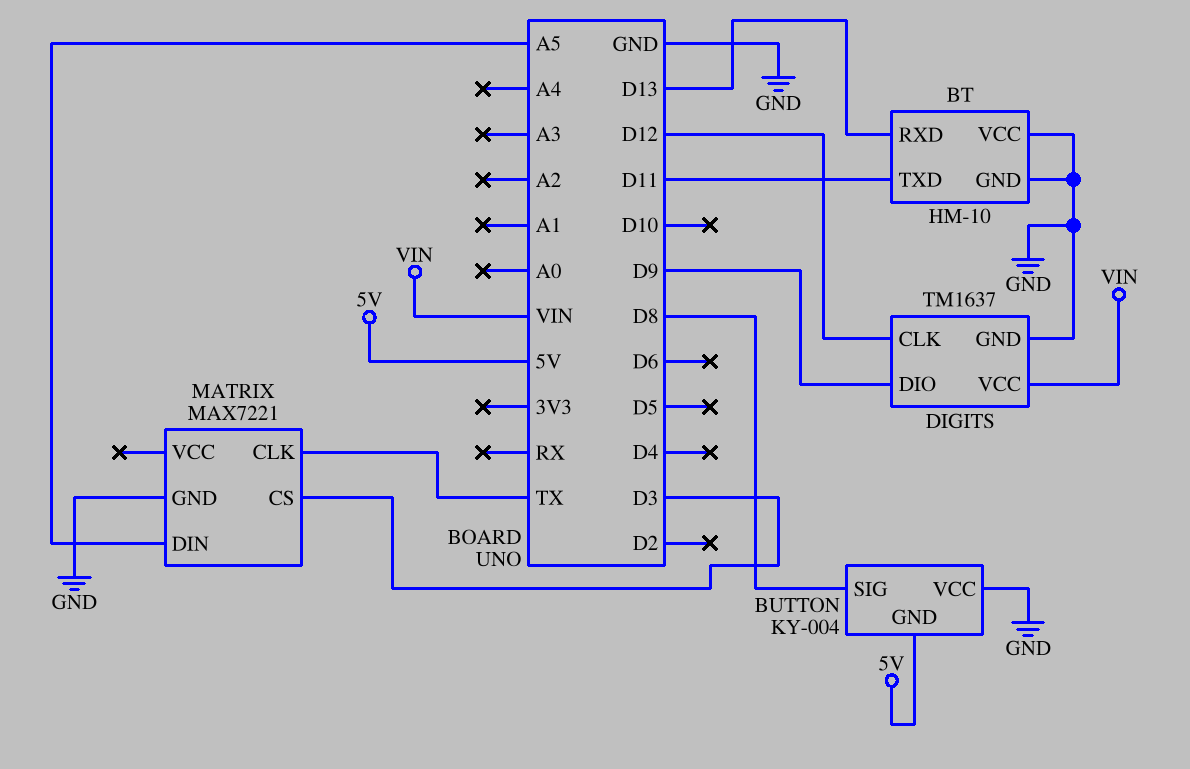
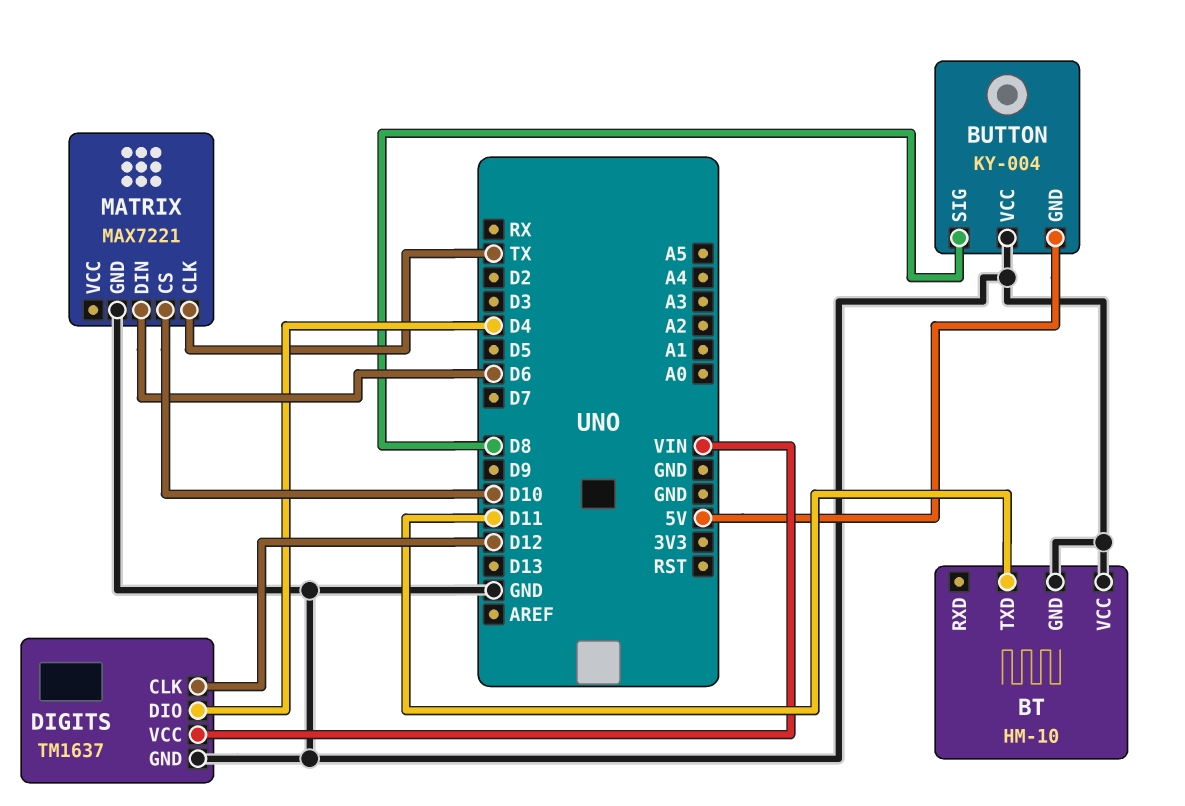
BT pin RXD: D13 -> none
DIGITS pin DIO: D9 -> D4
MATRIX pin CS: D3 -> D10
MATRIX pin DIN: A5 -> D6

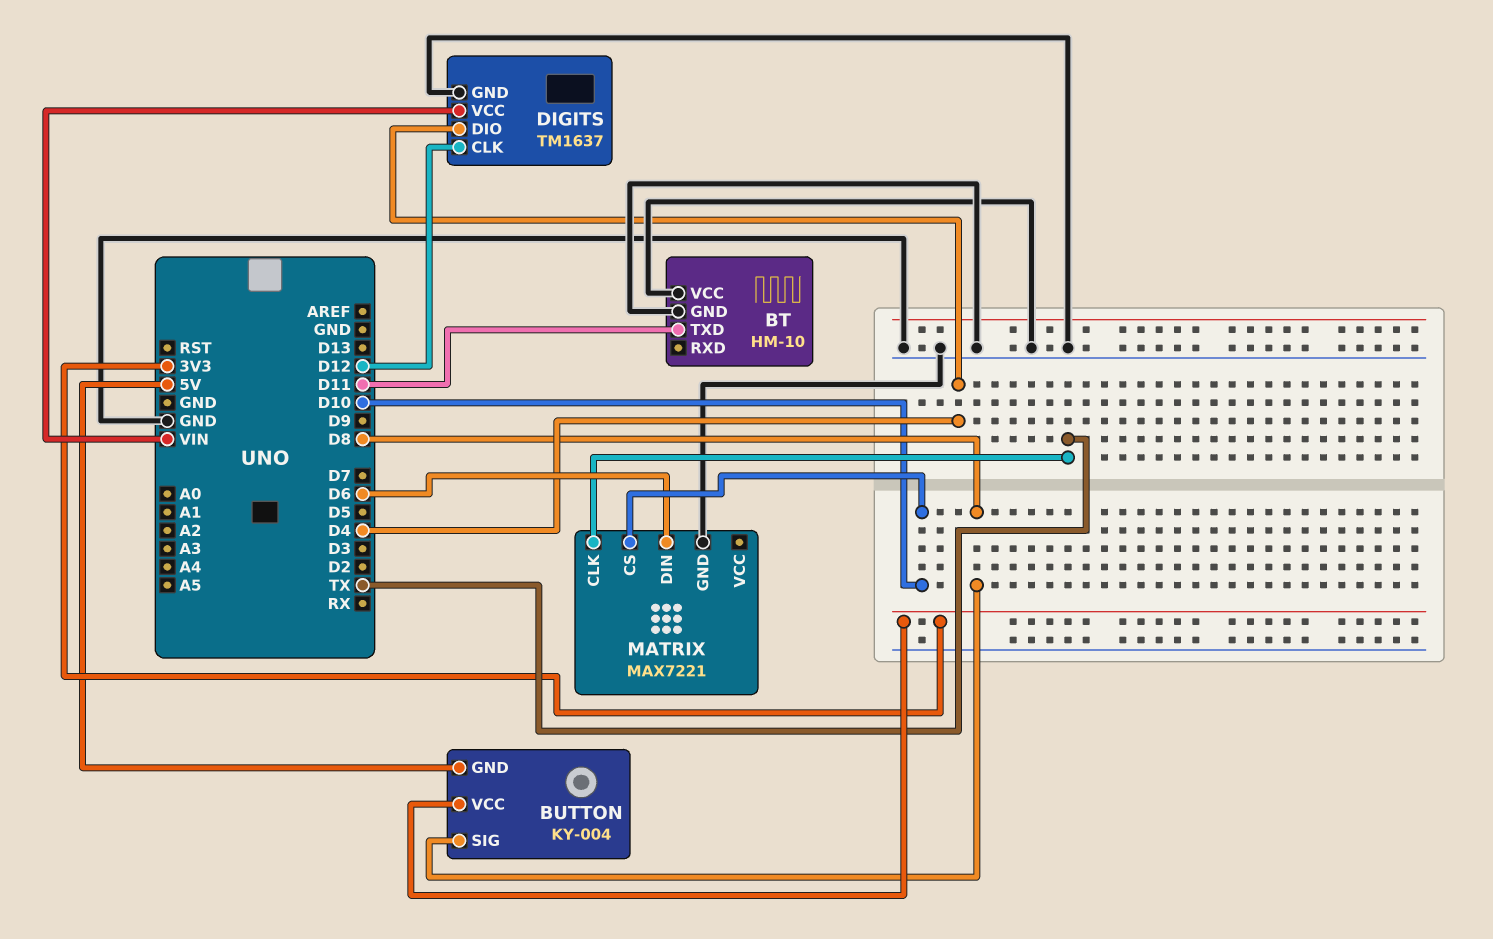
BUTTON pin VCC: GND -> 3V3

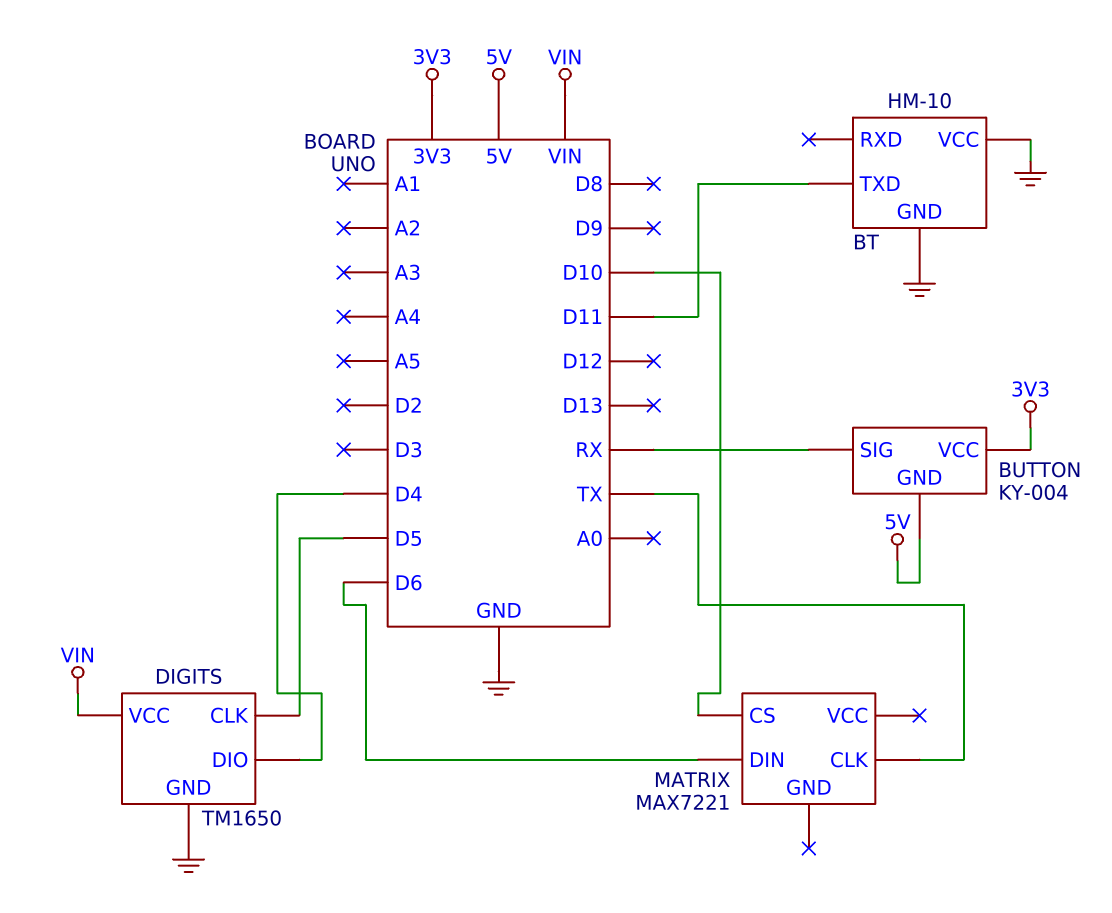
BUTTON pin SIG: D8 -> RX
DIGITS: TM1637 -> TM1650
DIGITS pin CLK: D12 -> D5
MATRIX pin GND: GND -> none

